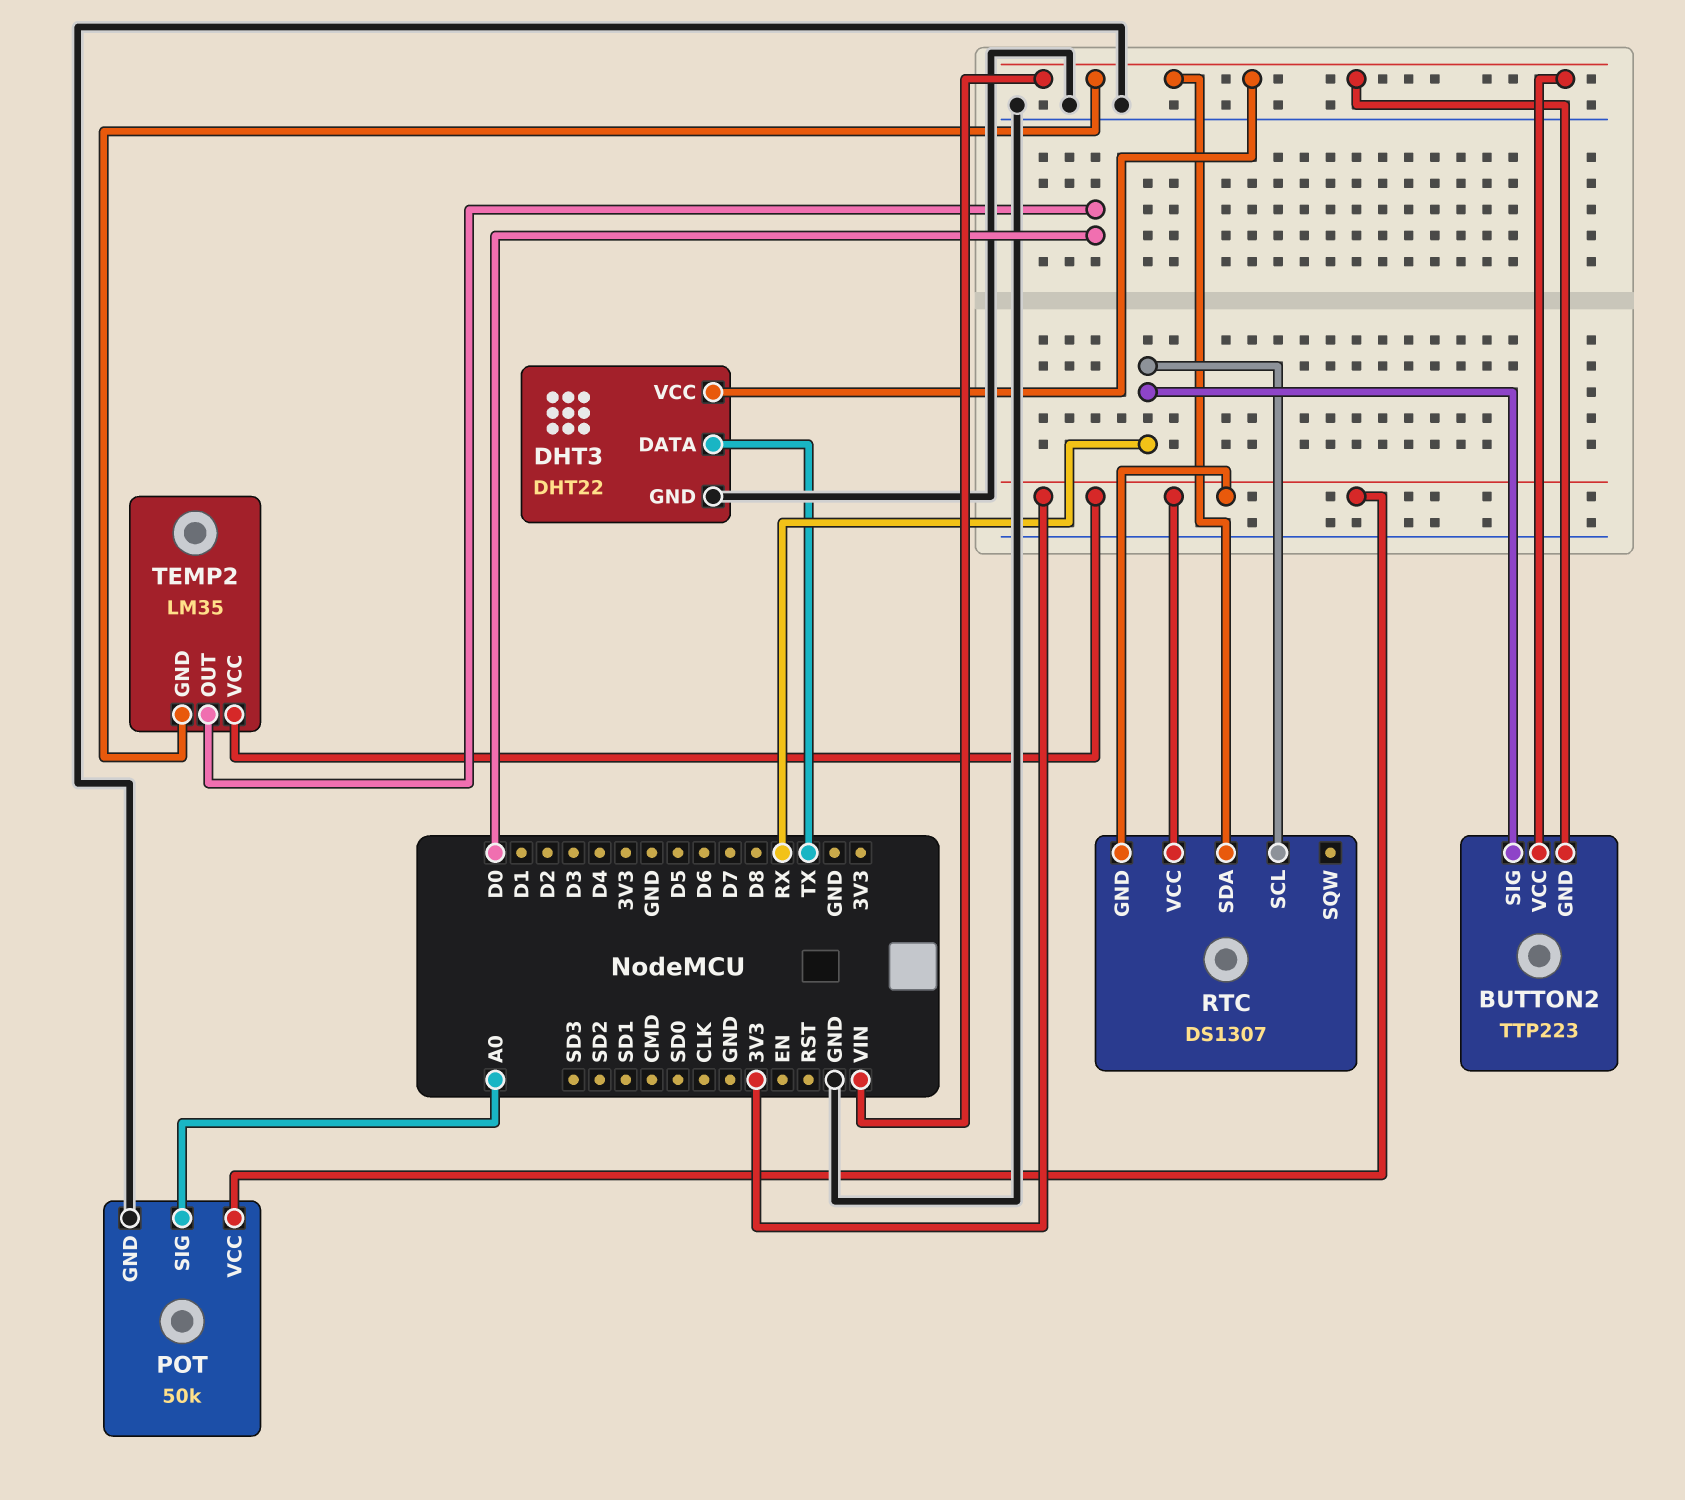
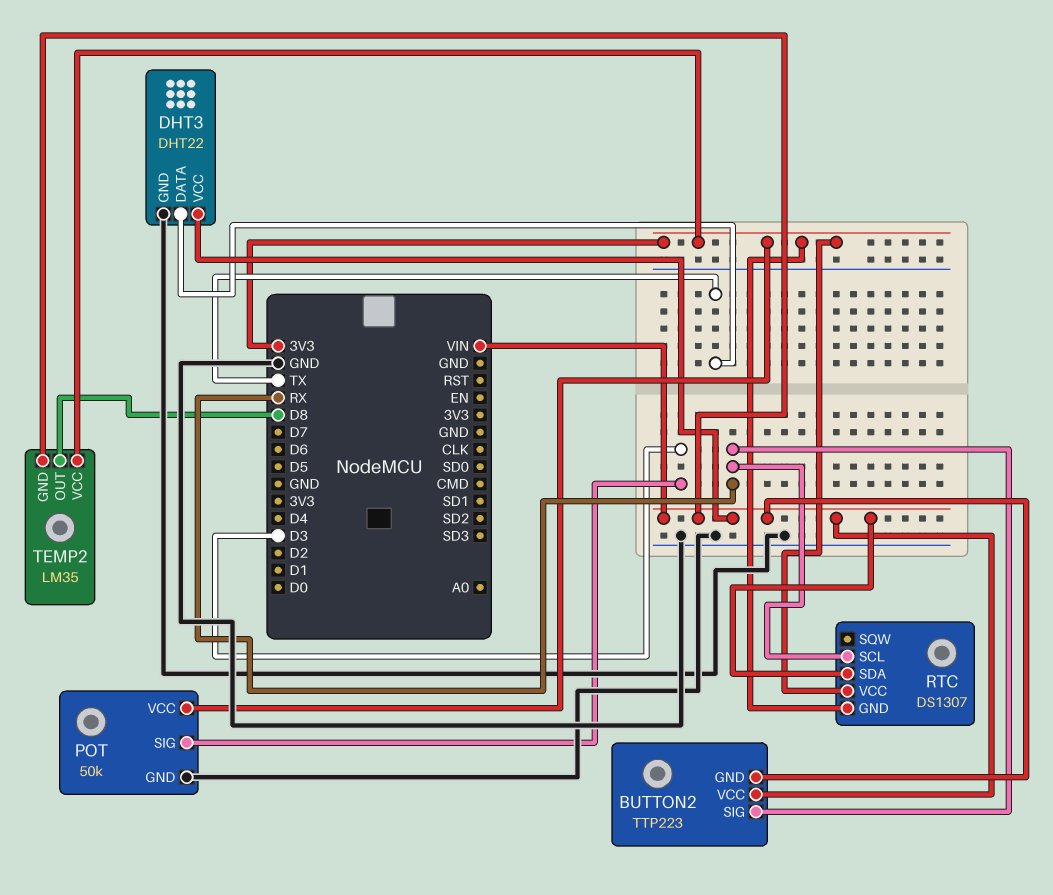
POT pin SIG: A0 -> D3
TEMP2 pin OUT: D0 -> D8

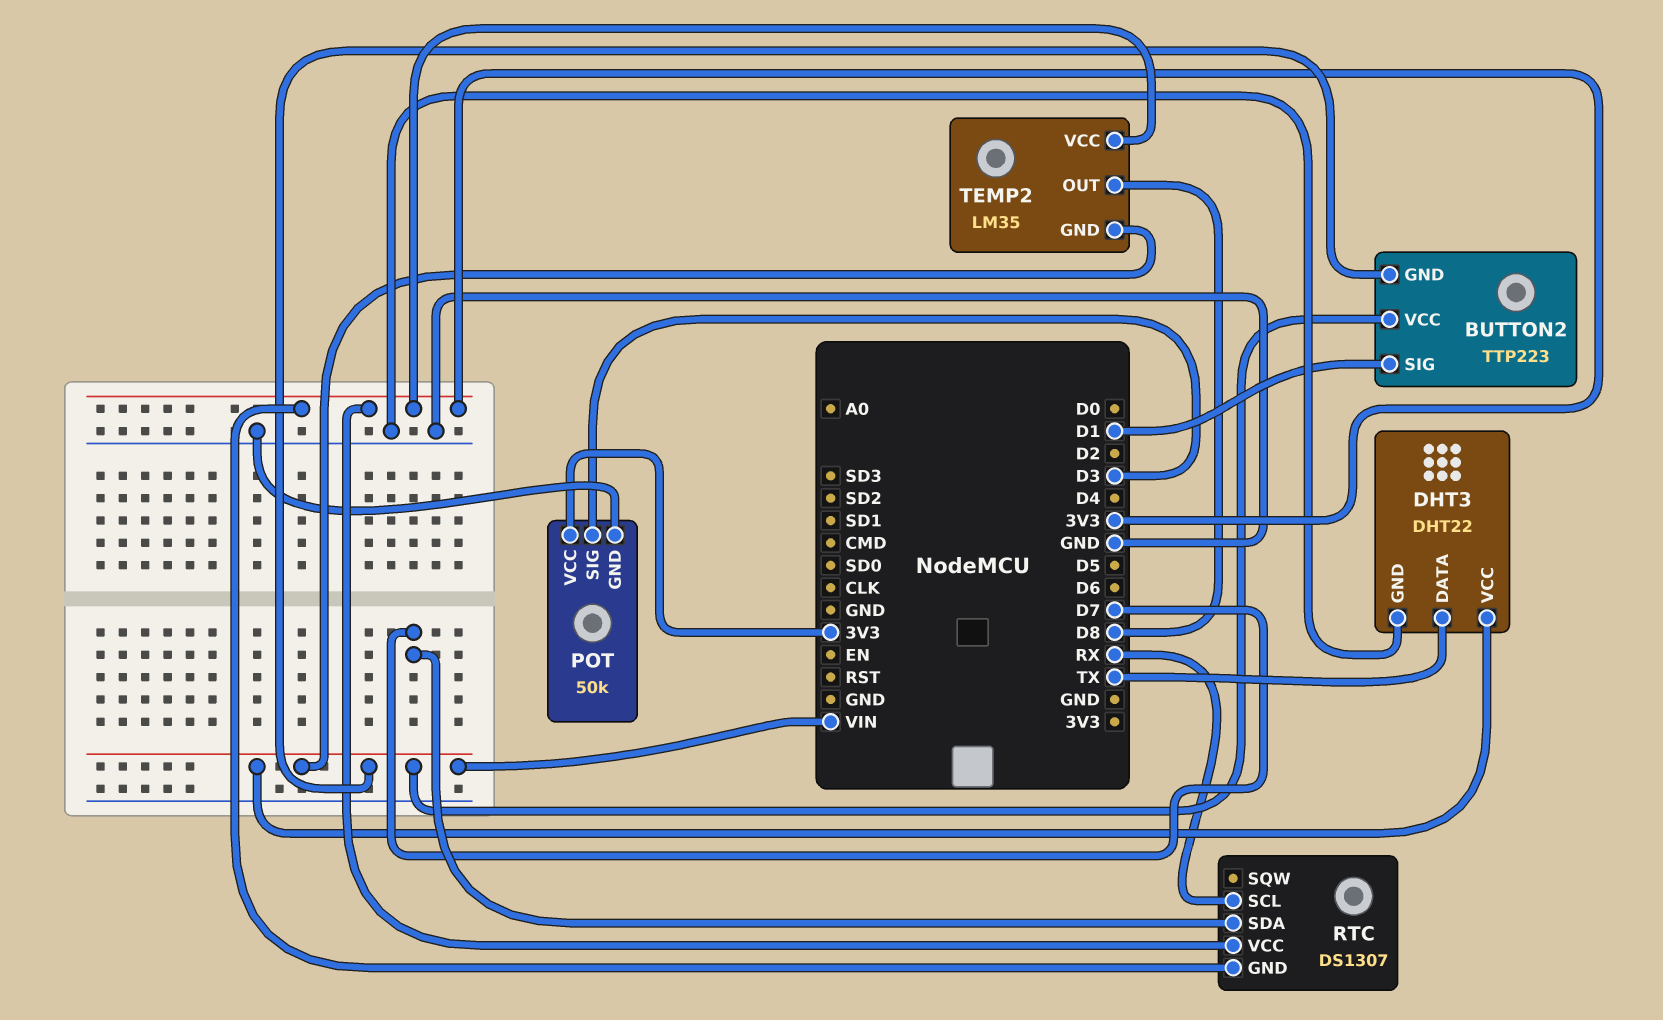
BUTTON2 pin SIG: RX -> D1
RTC pin SDA: VIN -> D7

